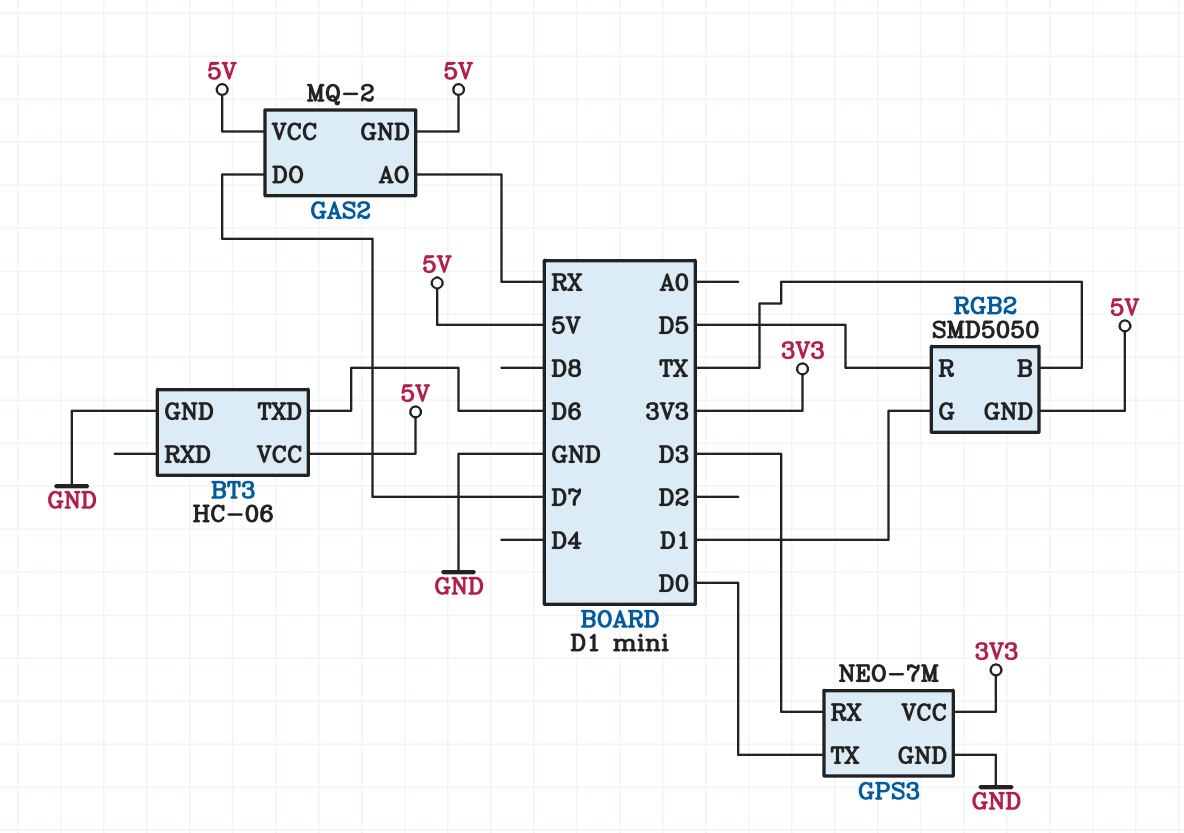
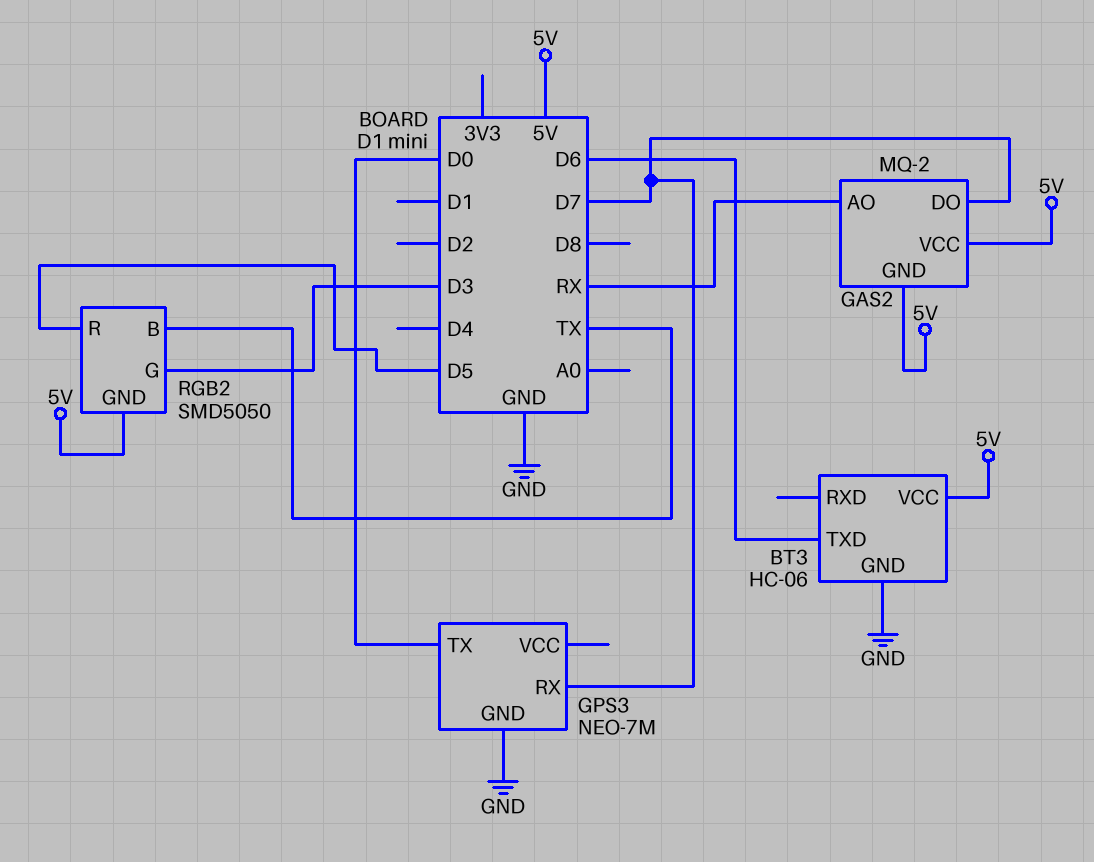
GPS3 pin RX: D3 -> D7
GPS3 pin VCC: 3V3 -> none
RGB2 pin G: D1 -> D3

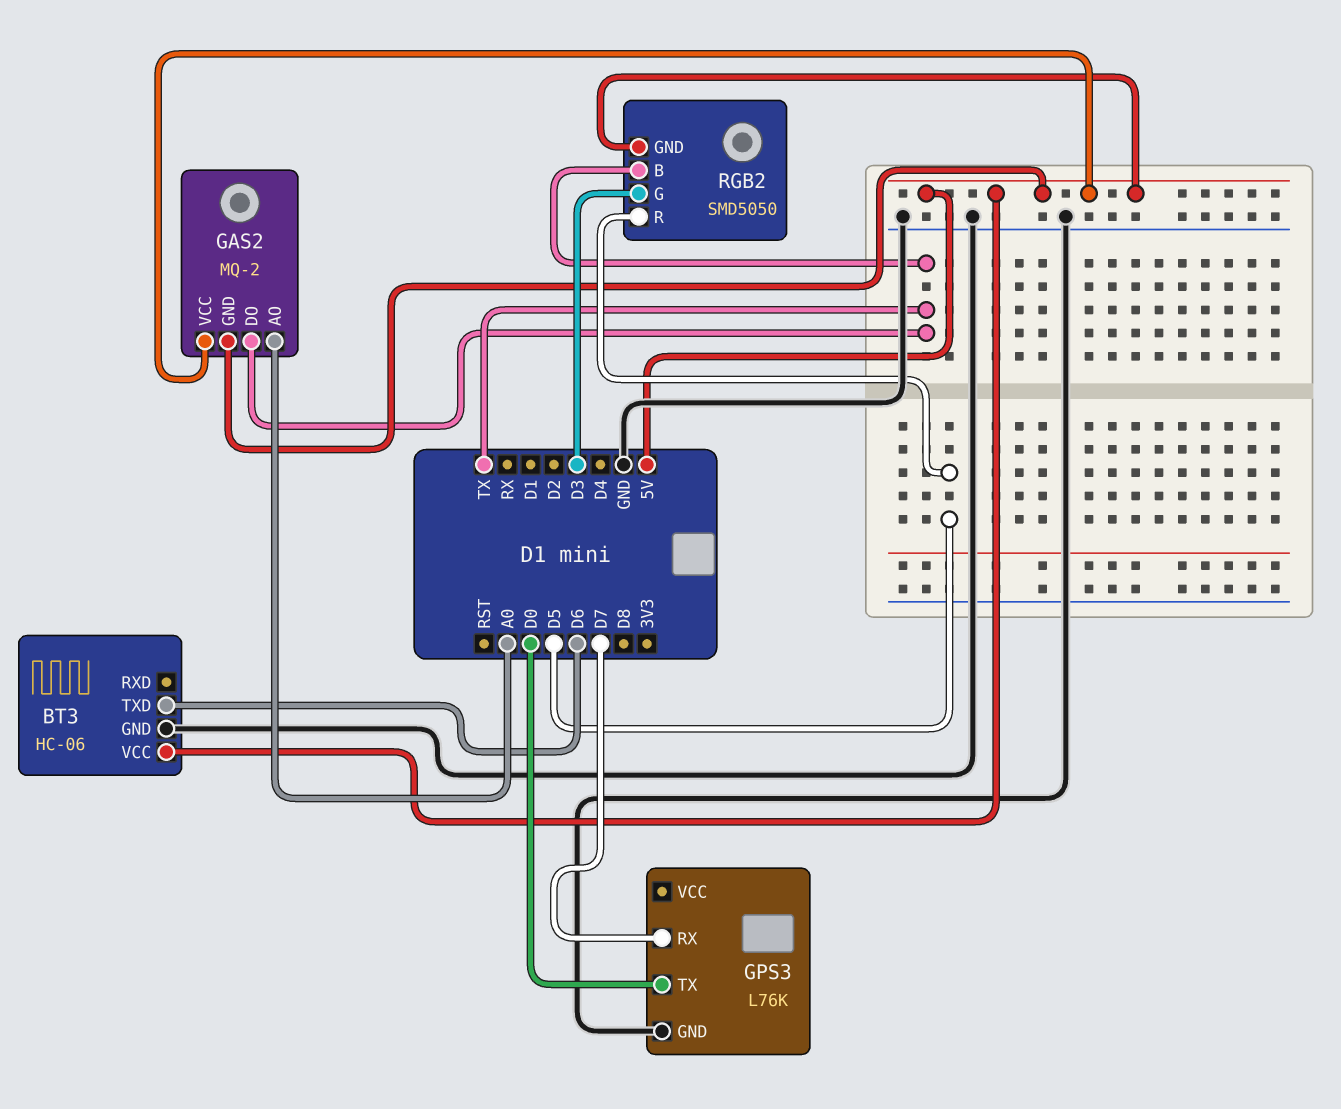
GAS2 pin AO: RX -> A0
GAS2 pin DO: D7 -> TX
GPS3: NEO-7M -> L76K

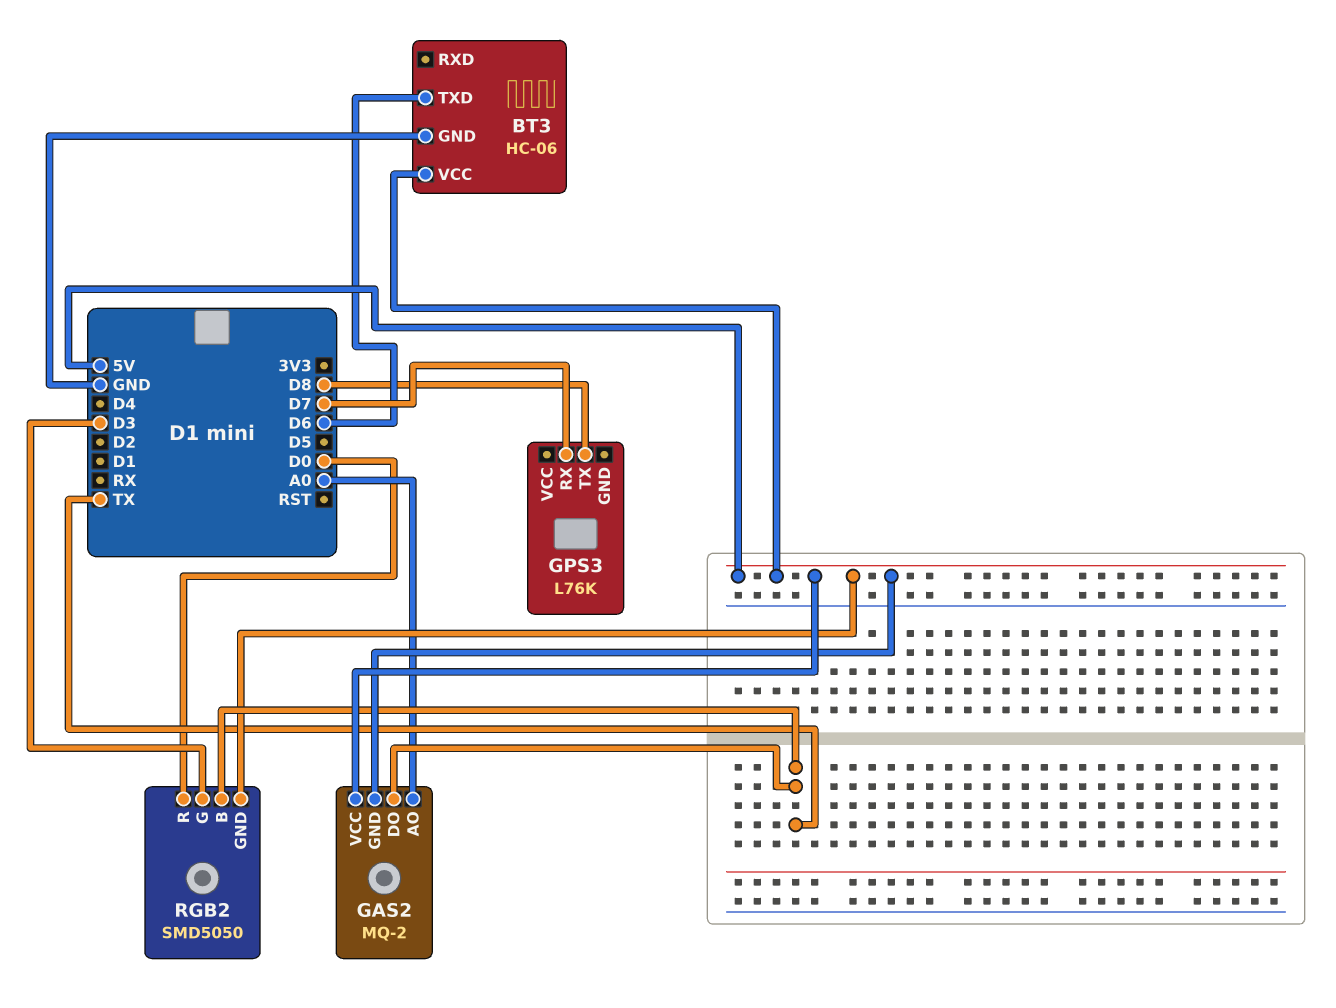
GPS3 pin GND: GND -> none
GPS3 pin TX: D0 -> D8
RGB2 pin R: D5 -> D0

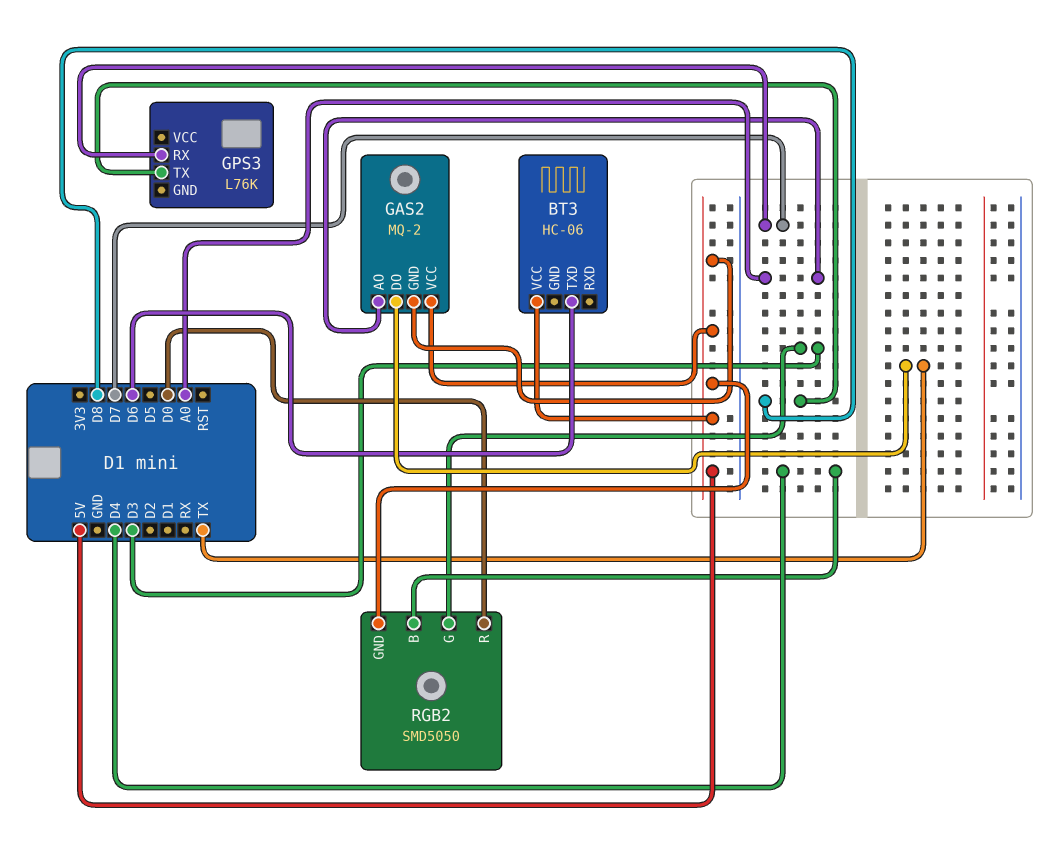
BT3 pin GND: GND -> none
RGB2 pin B: TX -> D4

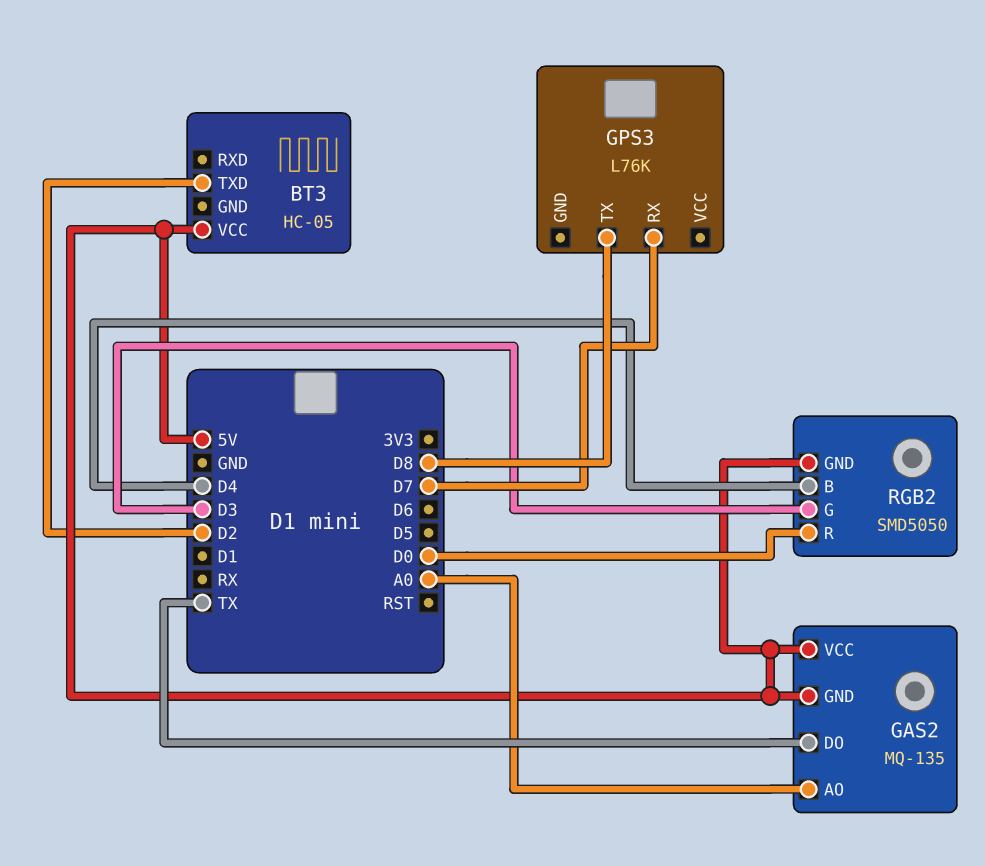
BT3: HC-06 -> HC-05
BT3 pin TXD: D6 -> D2
GAS2: MQ-2 -> MQ-135

